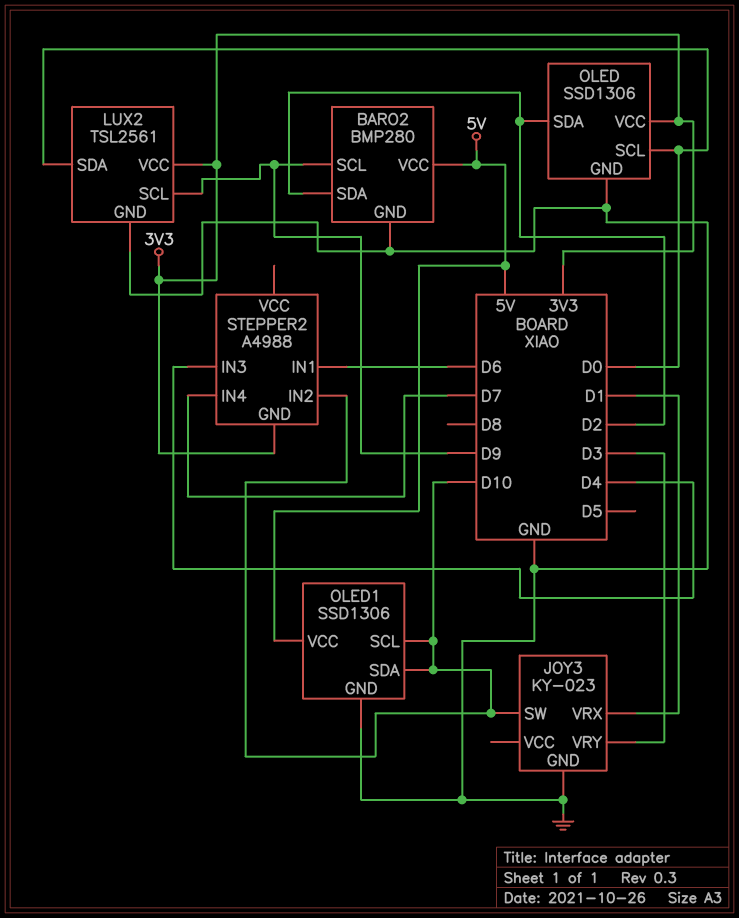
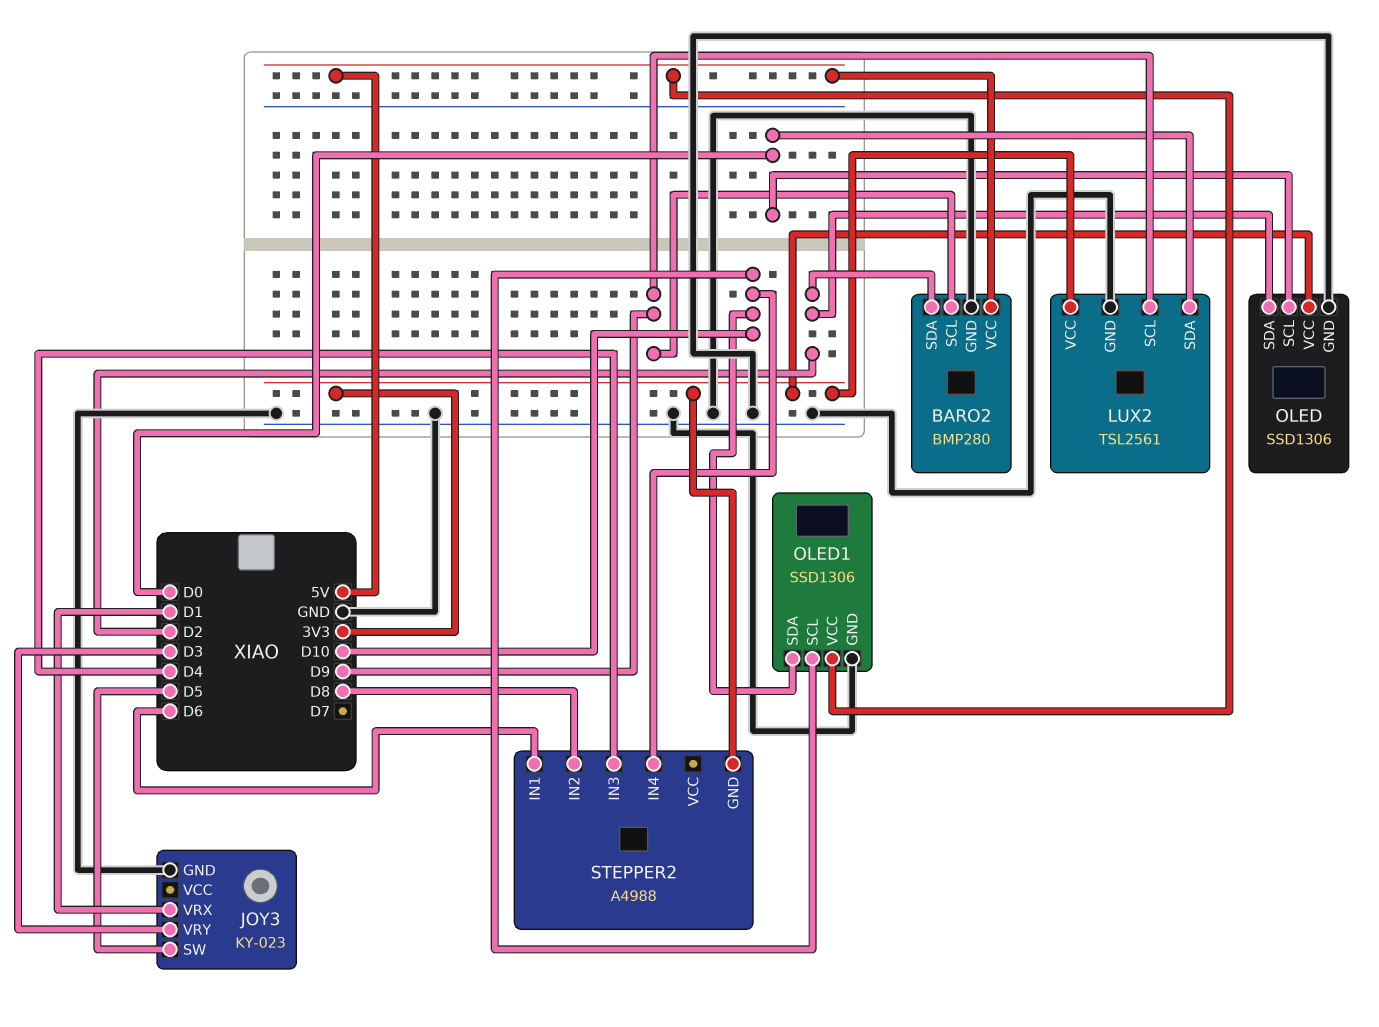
JOY3 pin SW: D10 -> D5
STEPPER2 pin IN2: D10 -> D8
STEPPER2 pin IN4: D7 -> D10

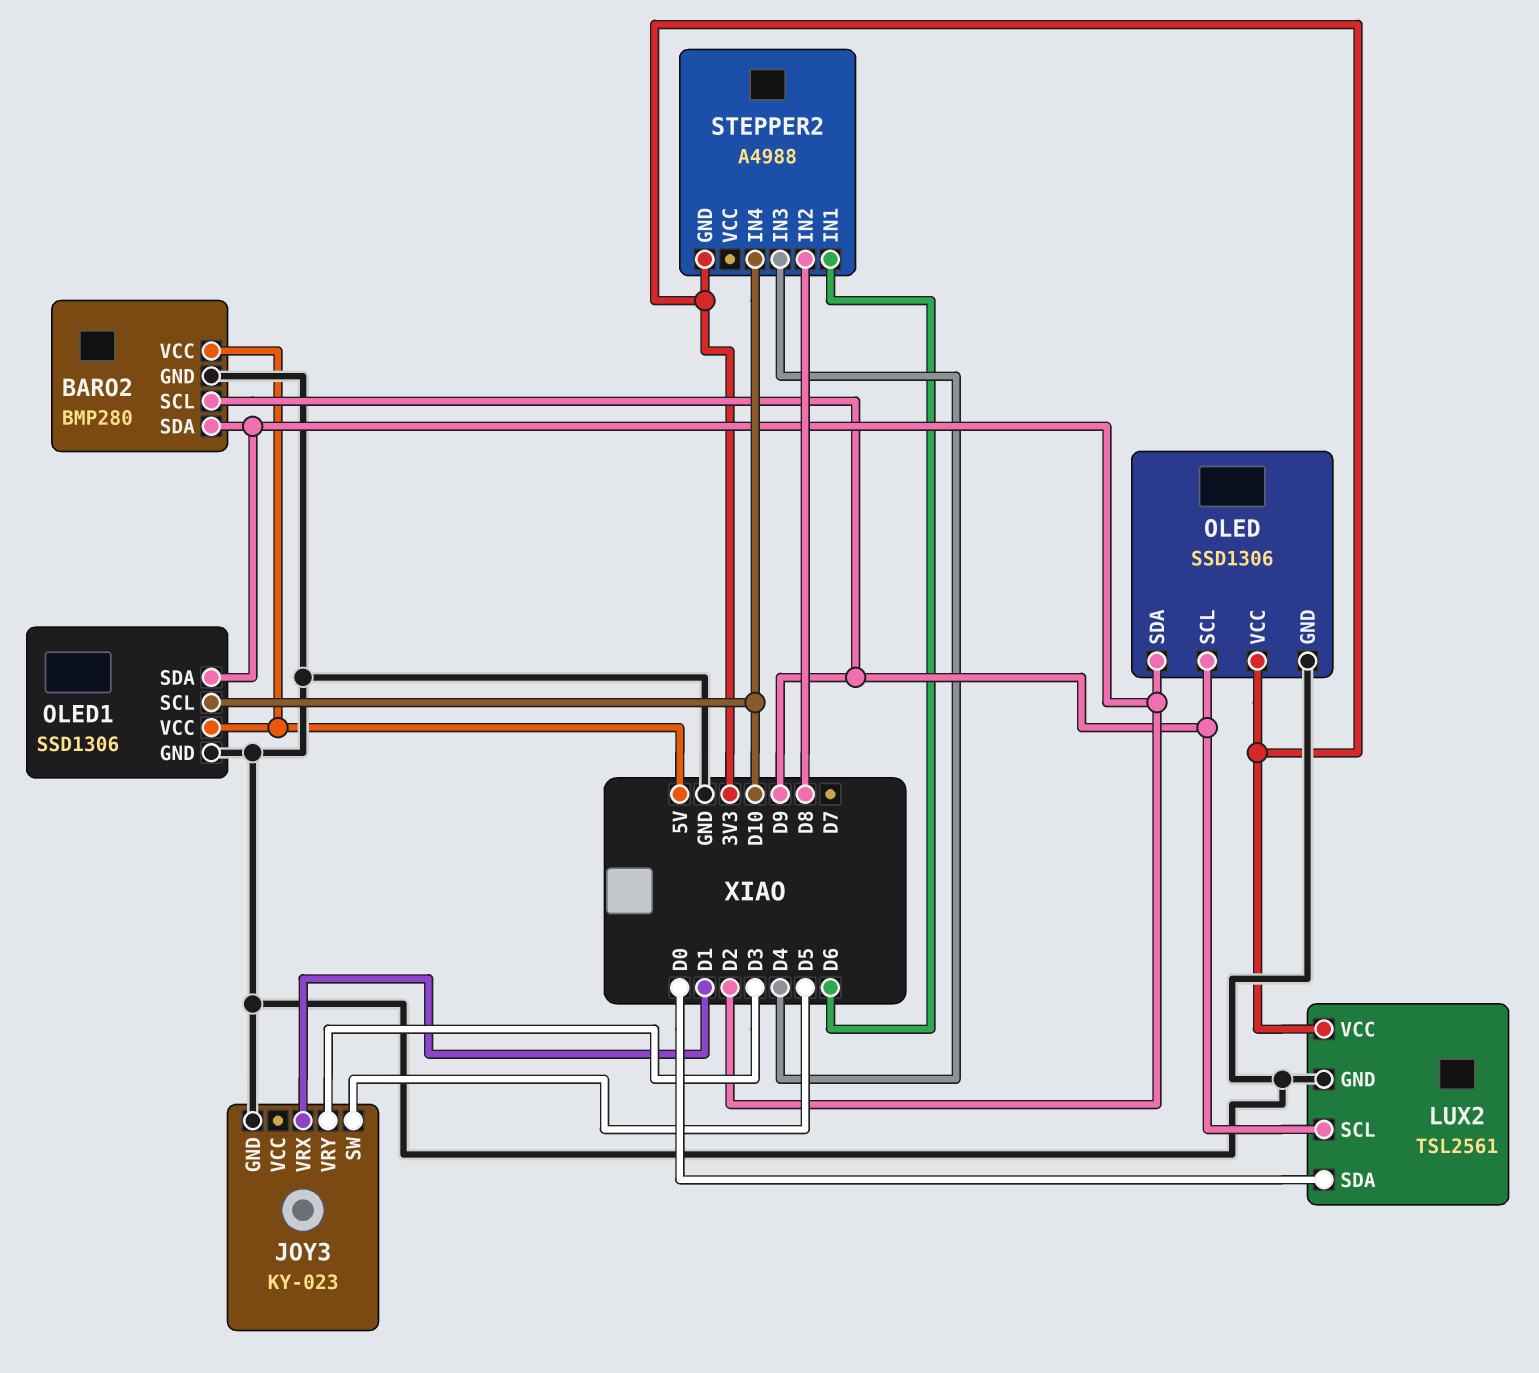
OLED pin SCL: D0 -> D9
OLED1 pin SDA: D10 -> D2

